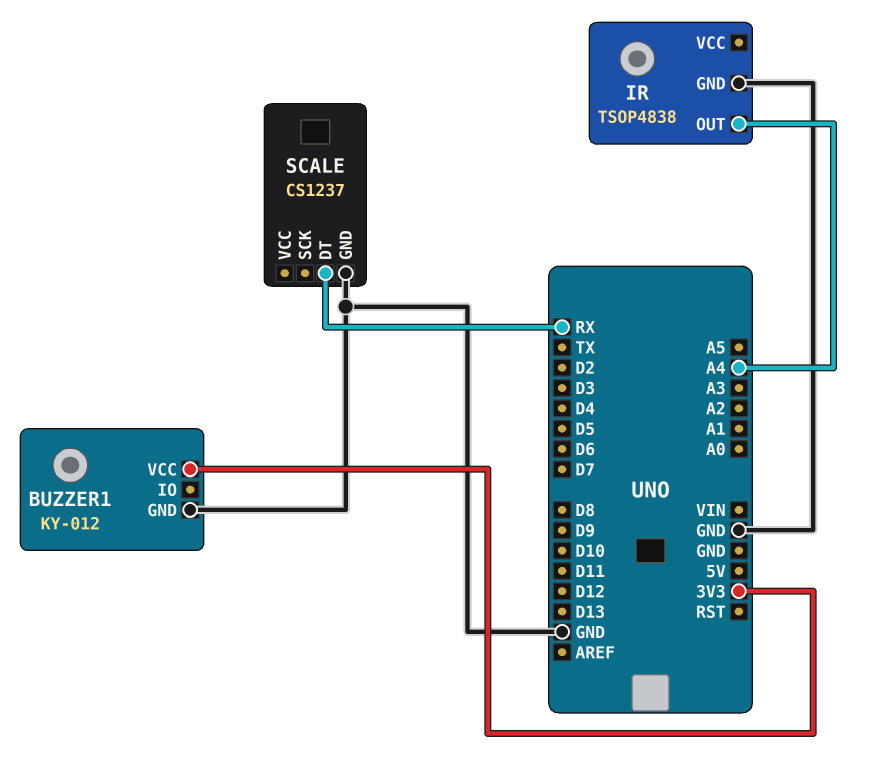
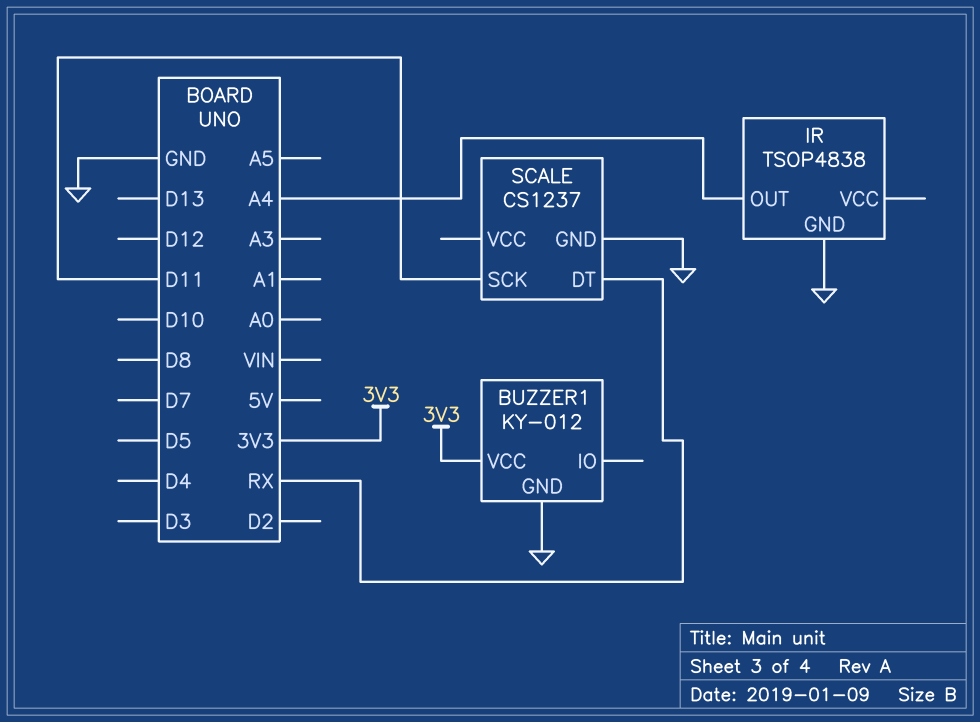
SCALE pin SCK: none -> D11

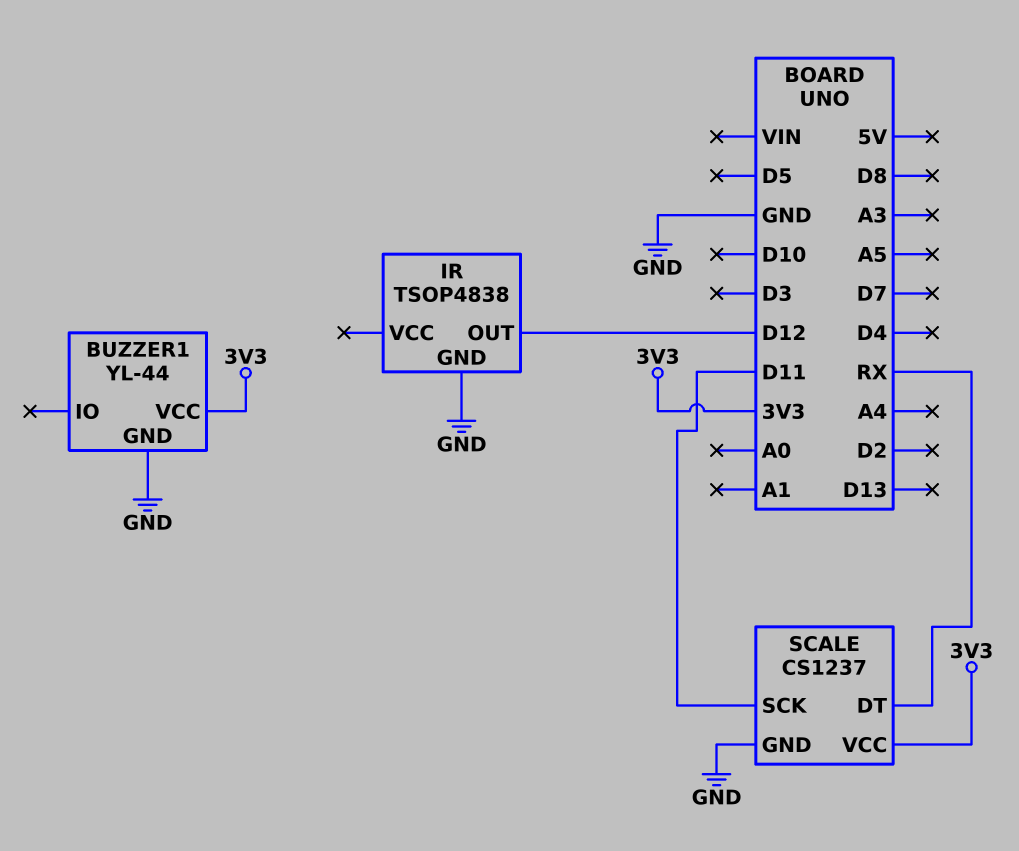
BUZZER1: KY-012 -> YL-44
IR pin OUT: A4 -> D12
SCALE pin VCC: none -> 3V3

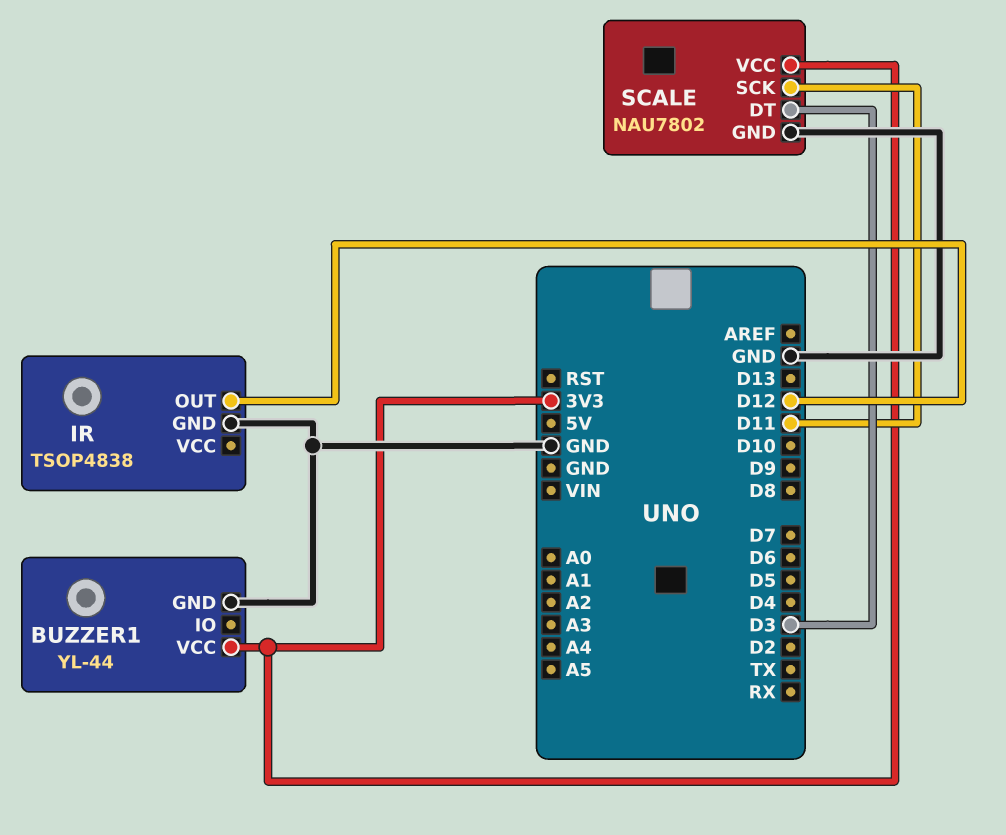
SCALE: CS1237 -> NAU7802
SCALE pin DT: RX -> D3

